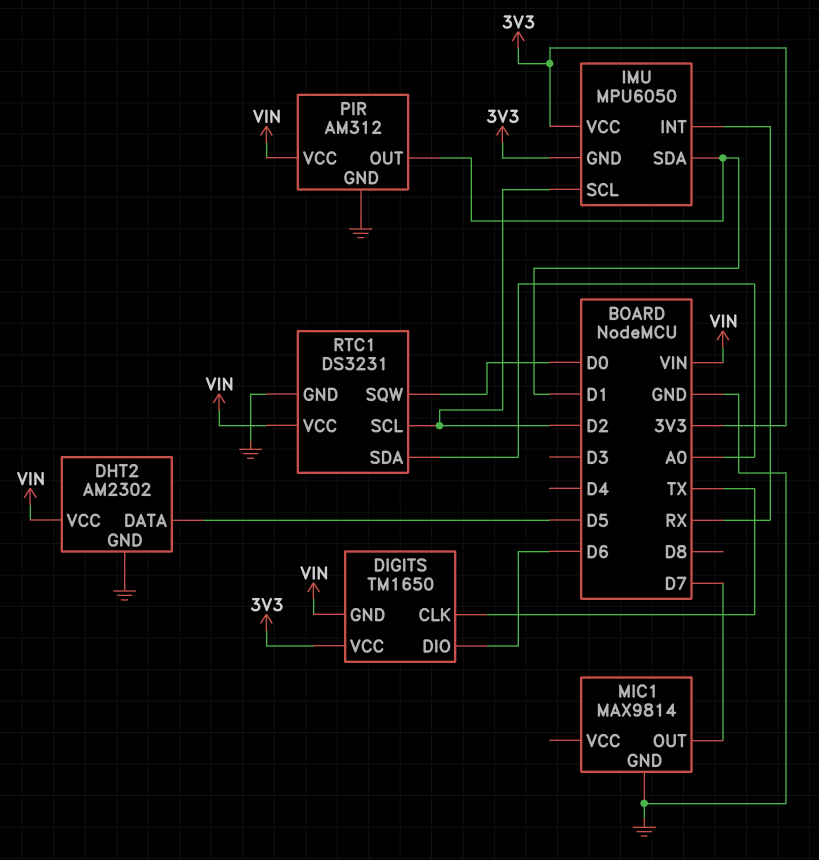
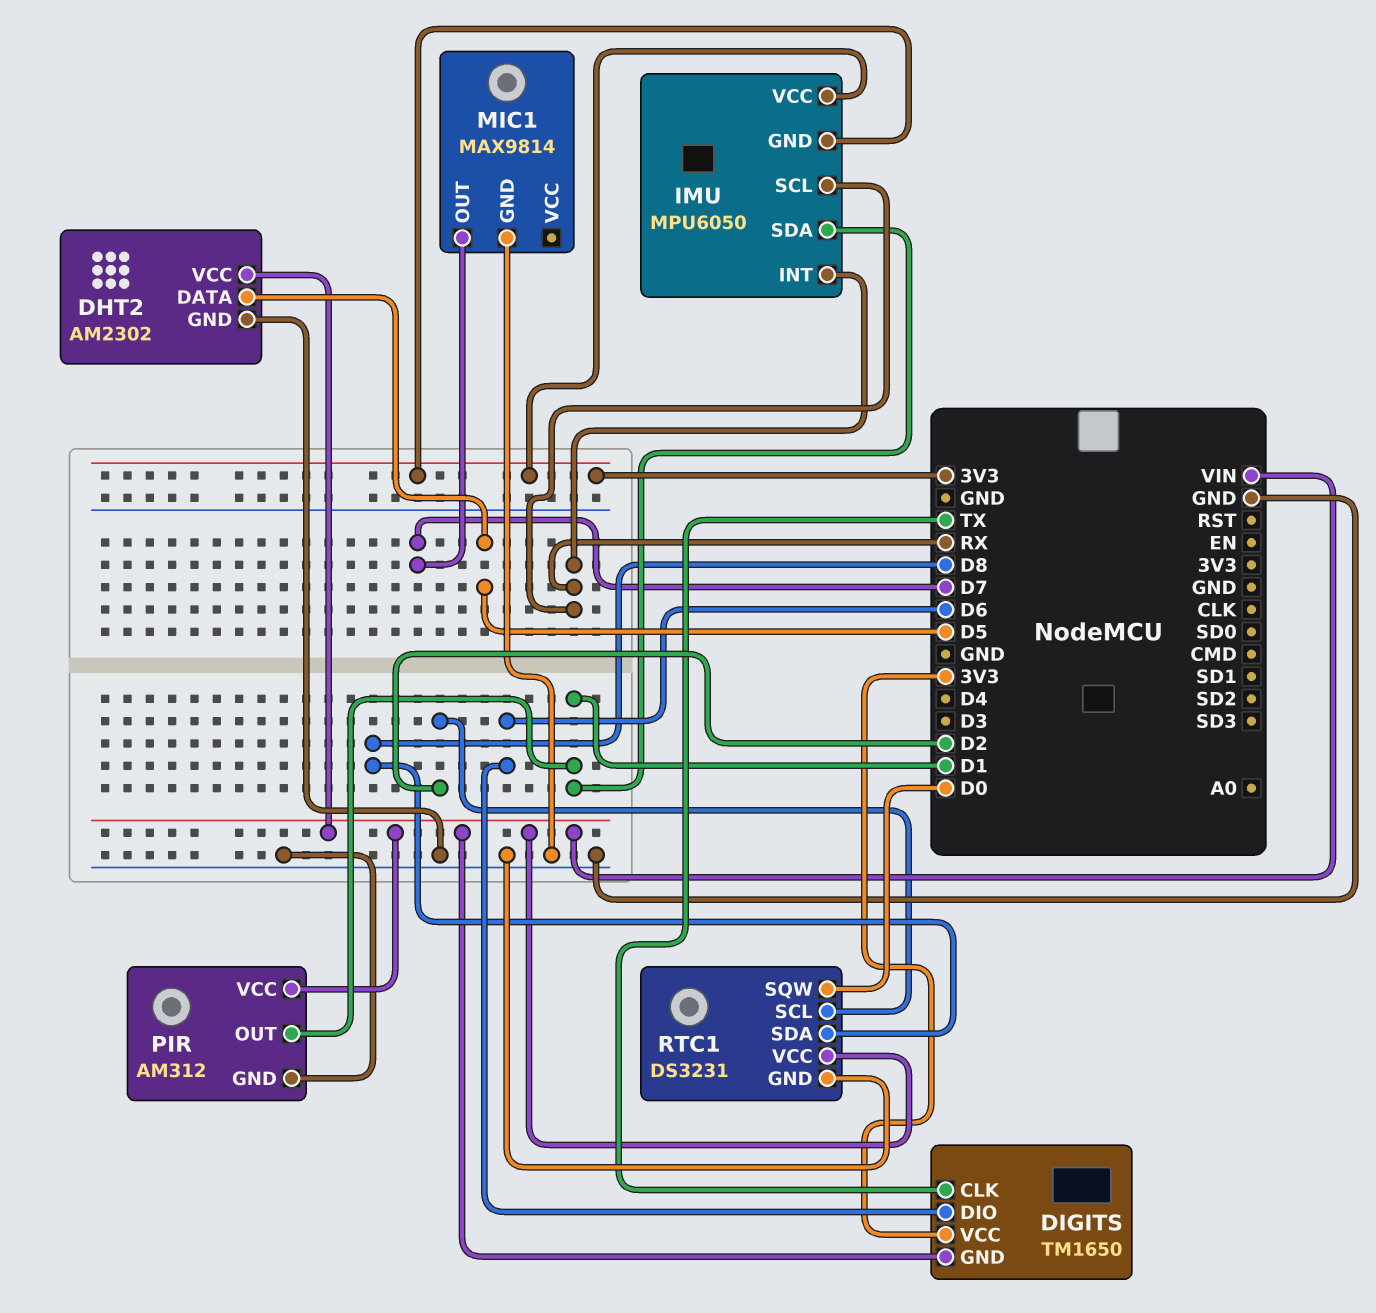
IMU pin SCL: D2 -> RX
RTC1 pin SDA: A0 -> D8

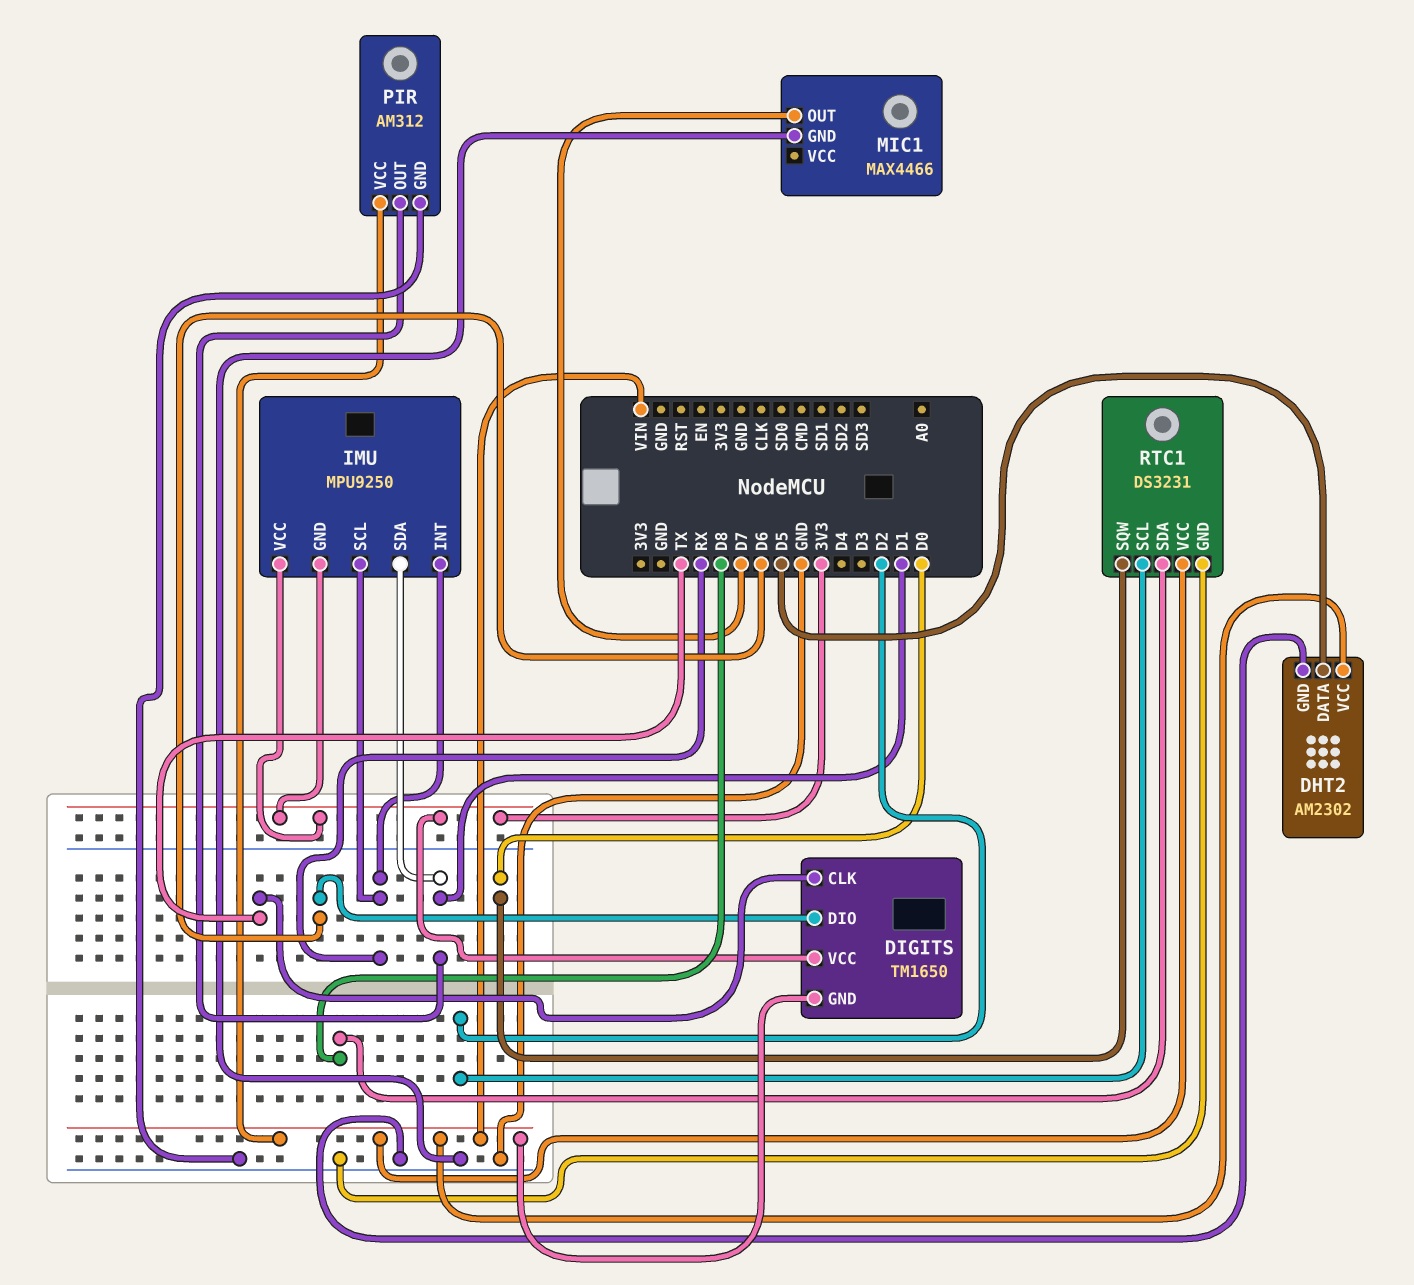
IMU: MPU6050 -> MPU9250
MIC1: MAX9814 -> MAX4466

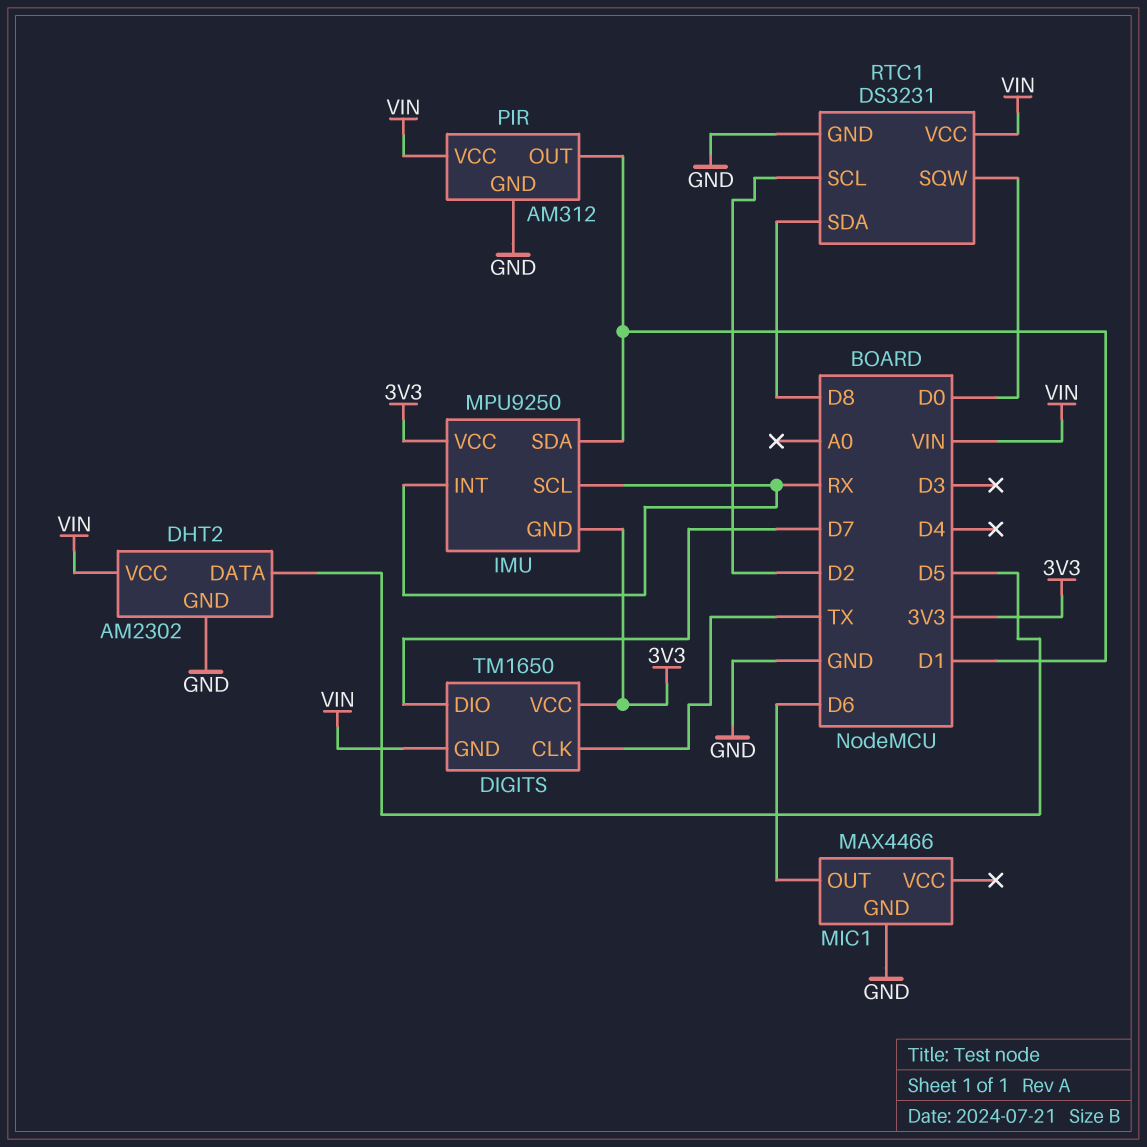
DIGITS pin DIO: D6 -> D7
MIC1 pin OUT: D7 -> D6

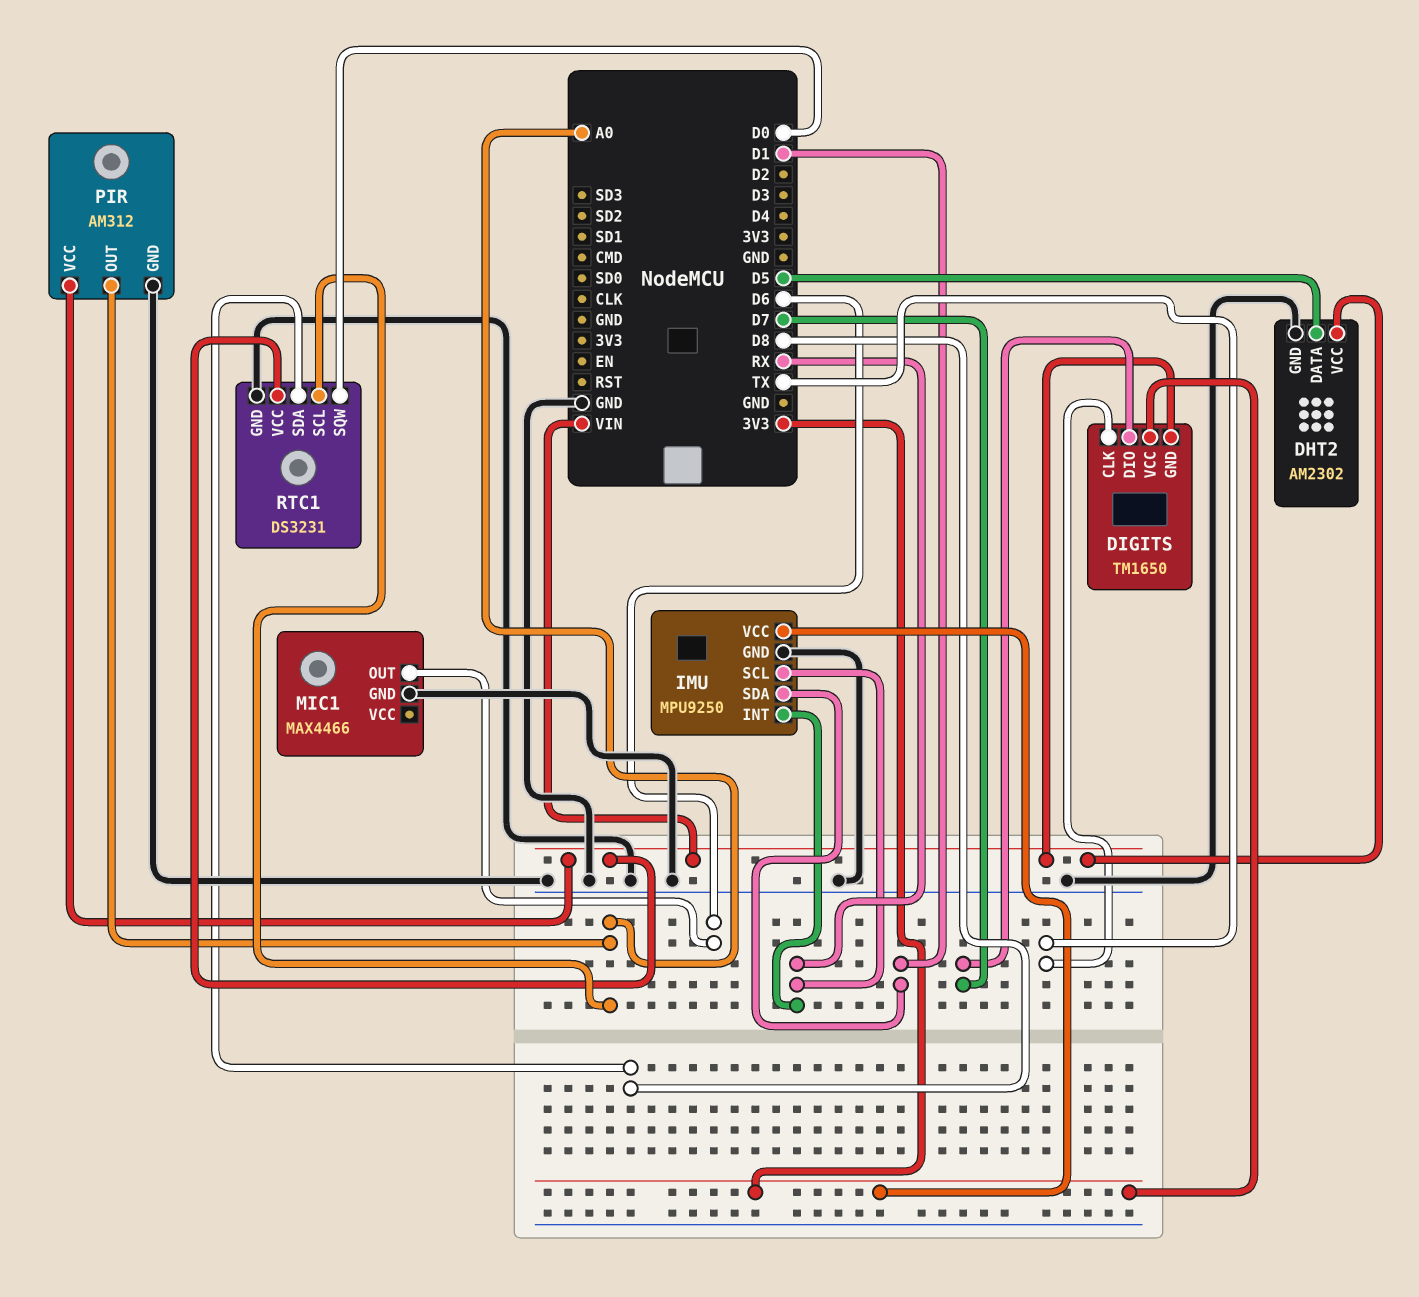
IMU pin GND: 3V3 -> GND
PIR pin OUT: D1 -> A0
RTC1 pin SCL: D2 -> A0

